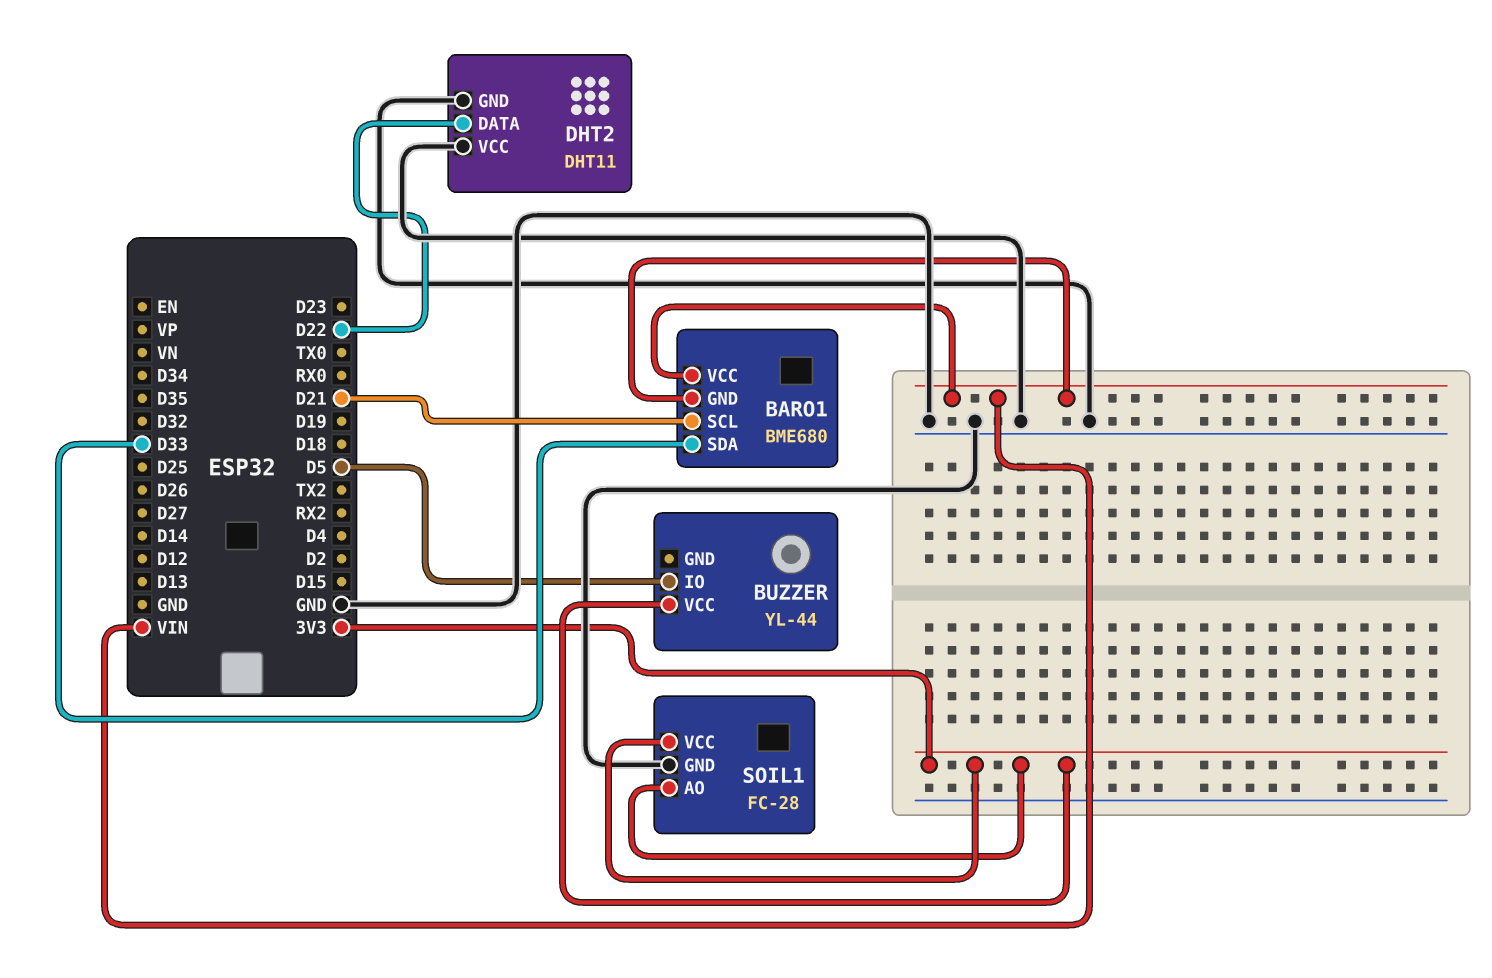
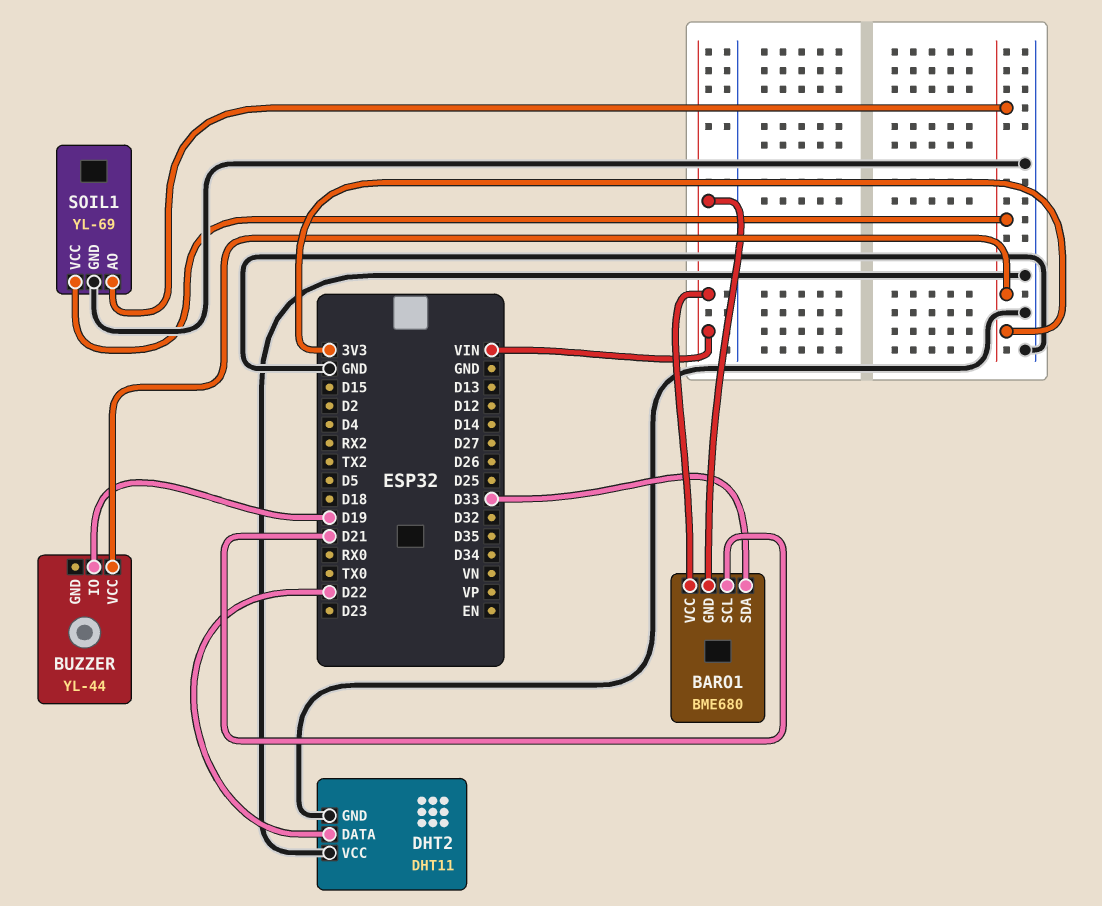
BUZZER pin IO: D5 -> D19
SOIL1: FC-28 -> YL-69

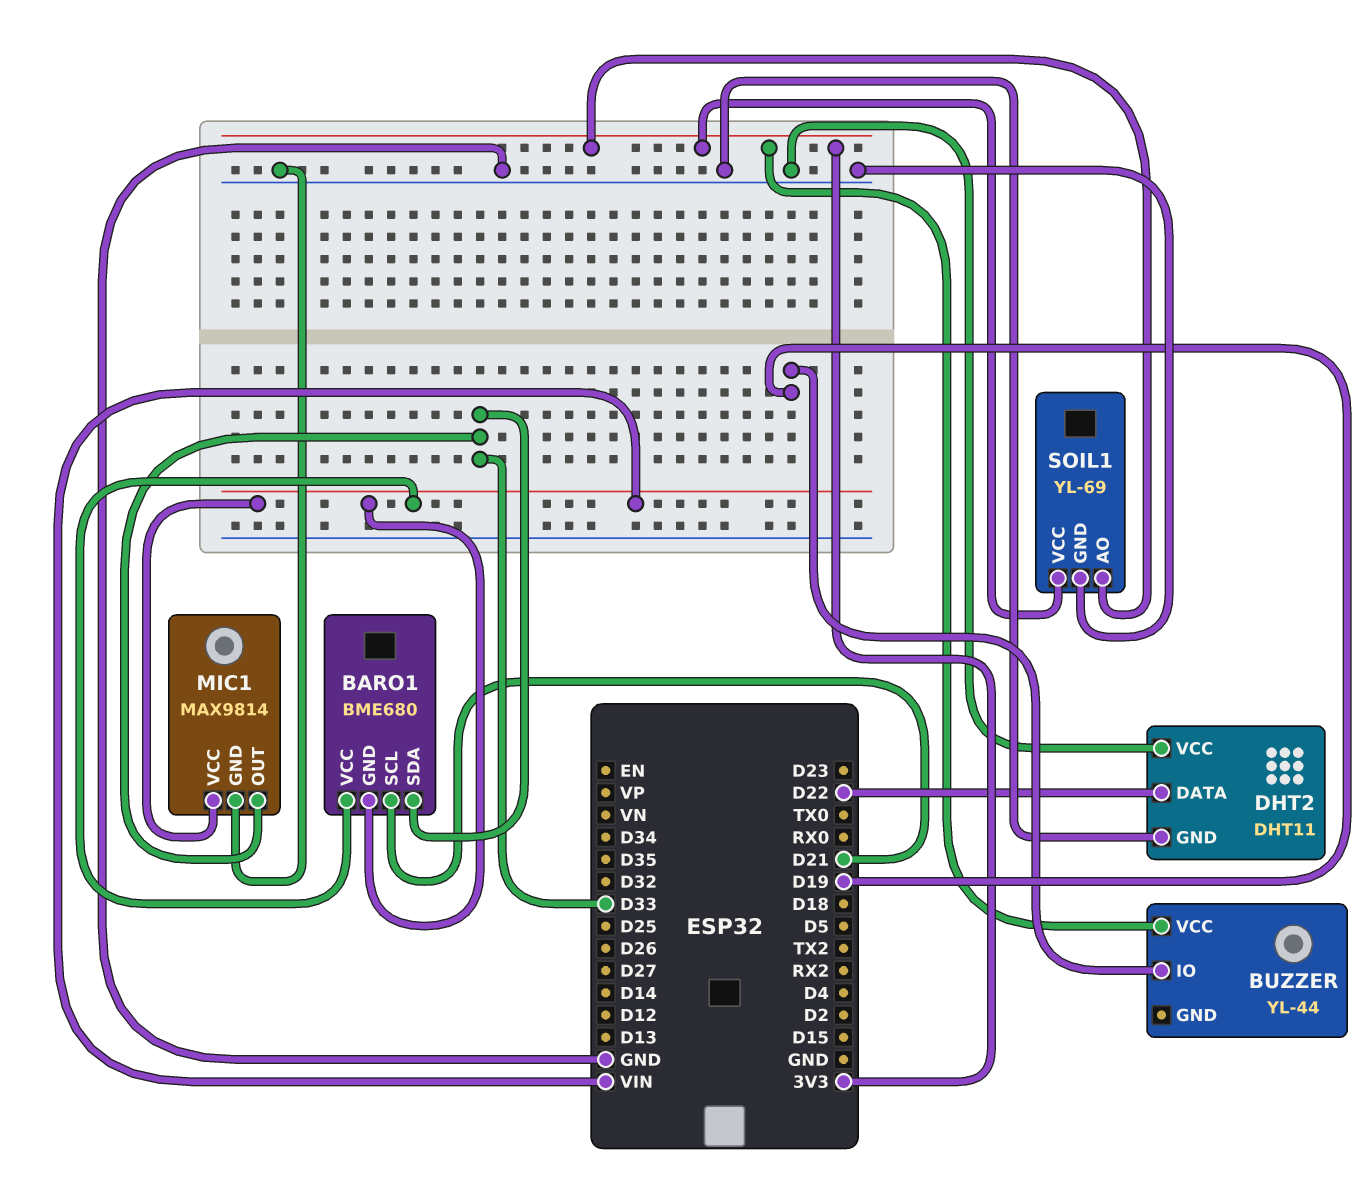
MIC1: none -> MAX9814
MIC1 pin GND: none -> GND
MIC1 pin OUT: none -> D33
MIC1 pin VCC: none -> VIN

